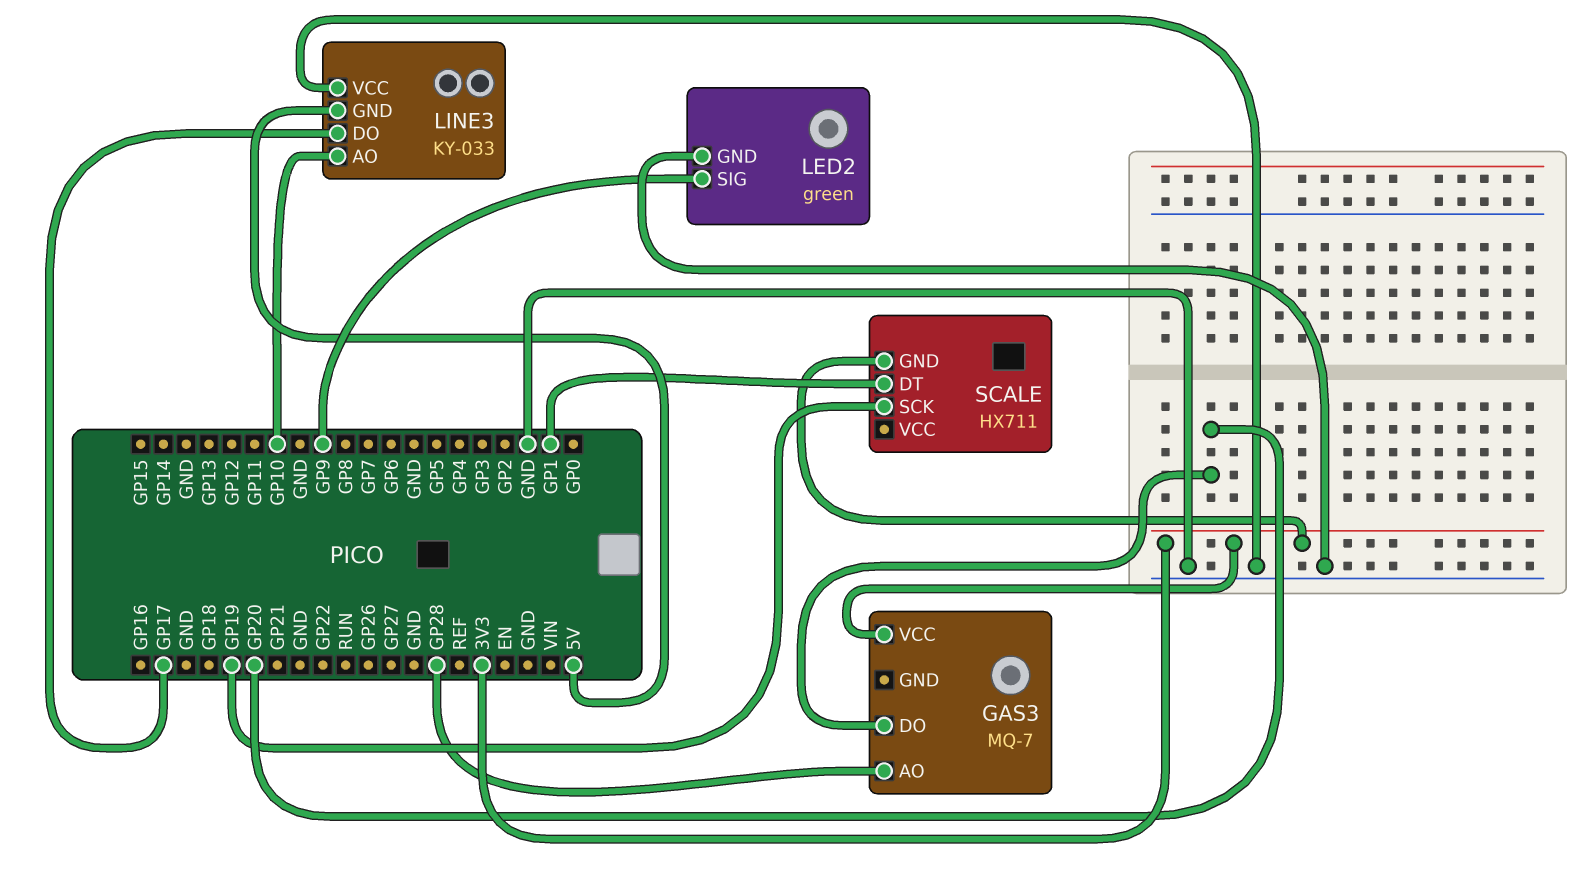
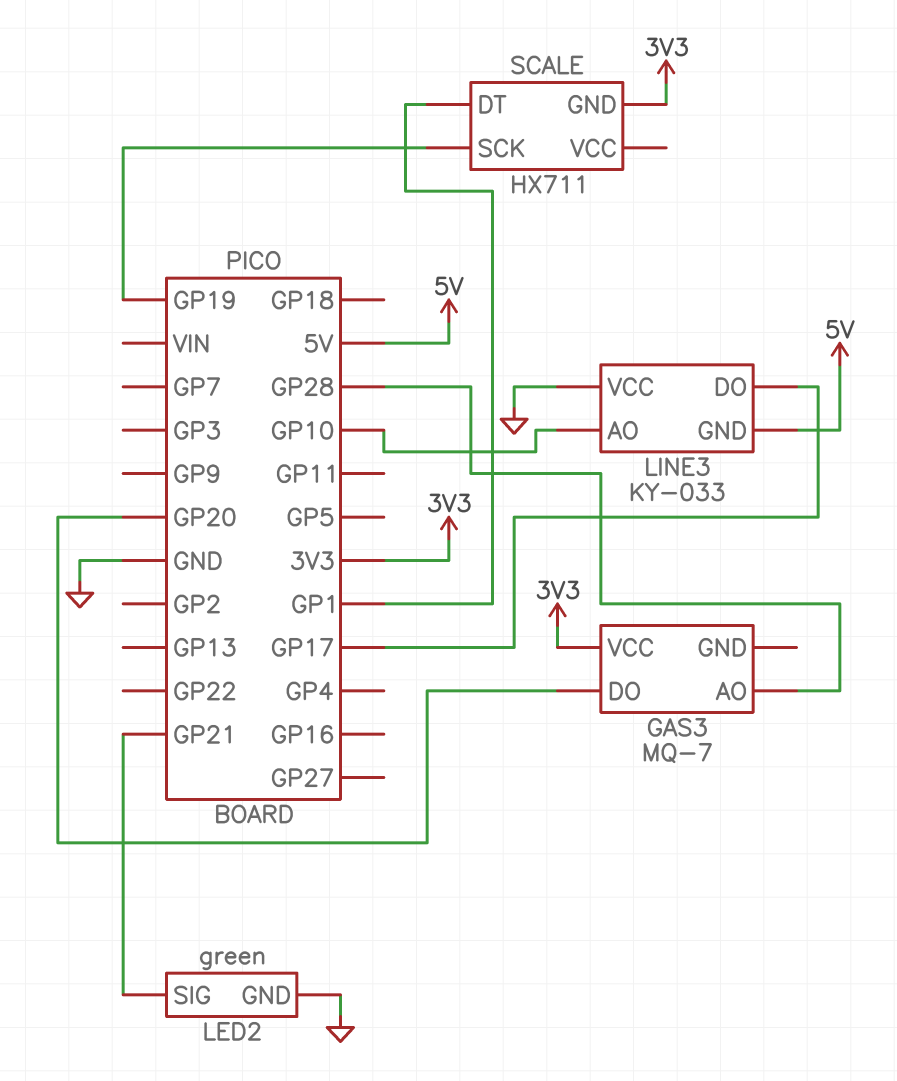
LED2 pin SIG: GP9 -> GP21

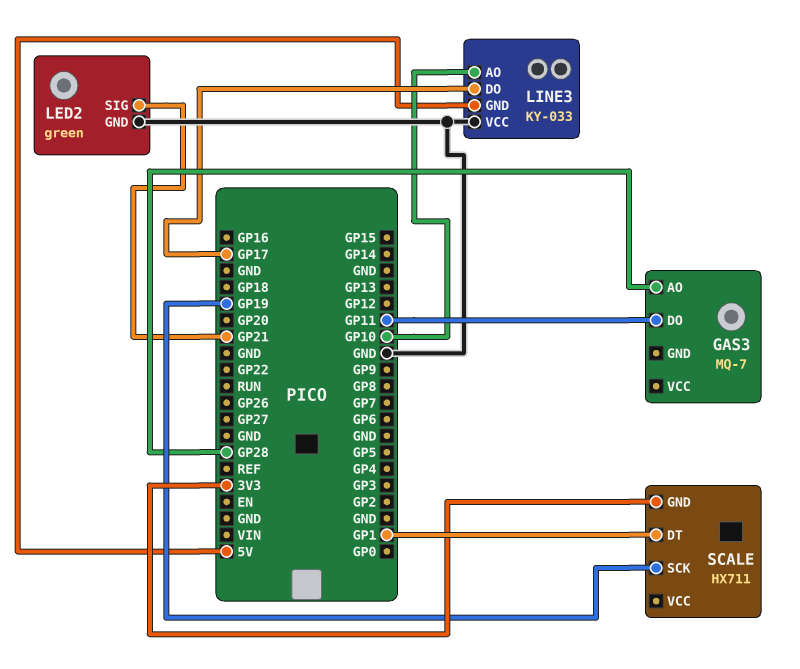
GAS3 pin DO: GP20 -> GP11
GAS3 pin VCC: 3V3 -> none

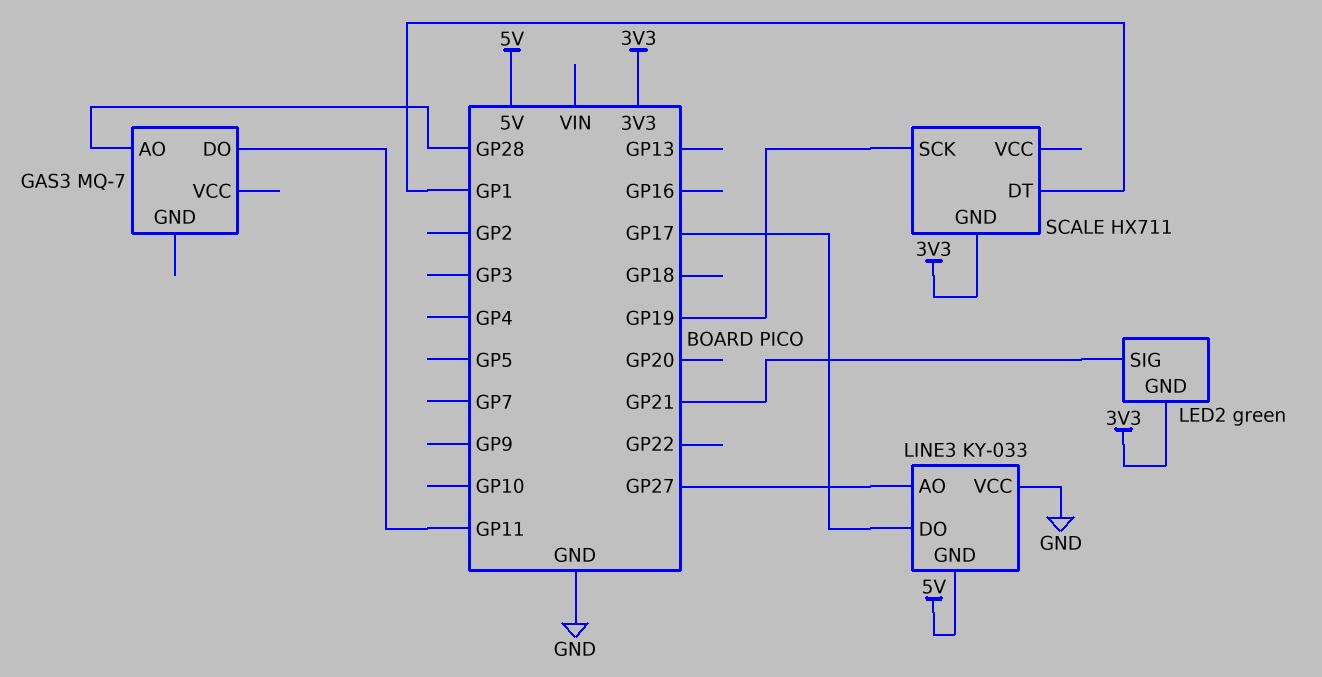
LED2 pin GND: GND -> 3V3
LINE3 pin AO: GP10 -> GP27

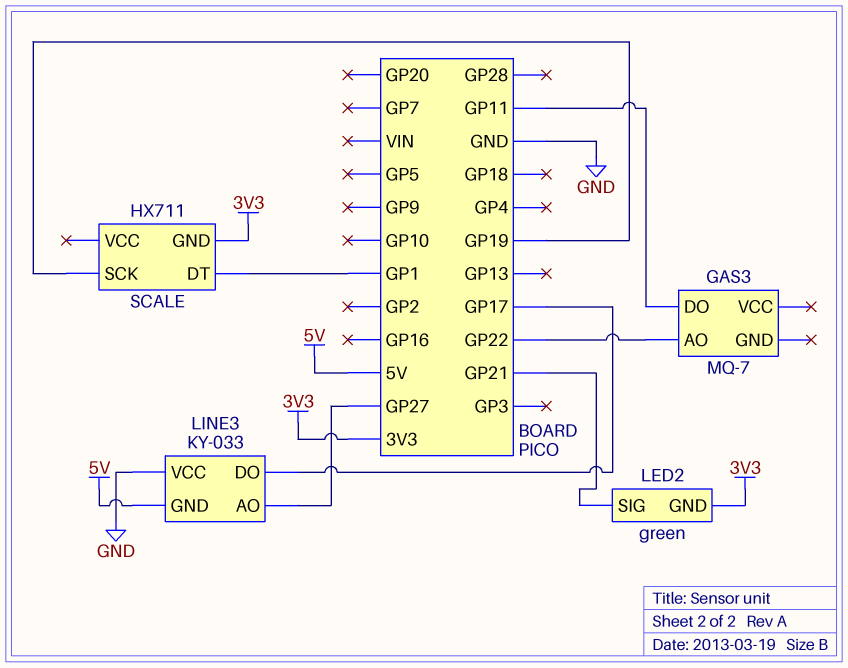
GAS3 pin AO: GP28 -> GP22

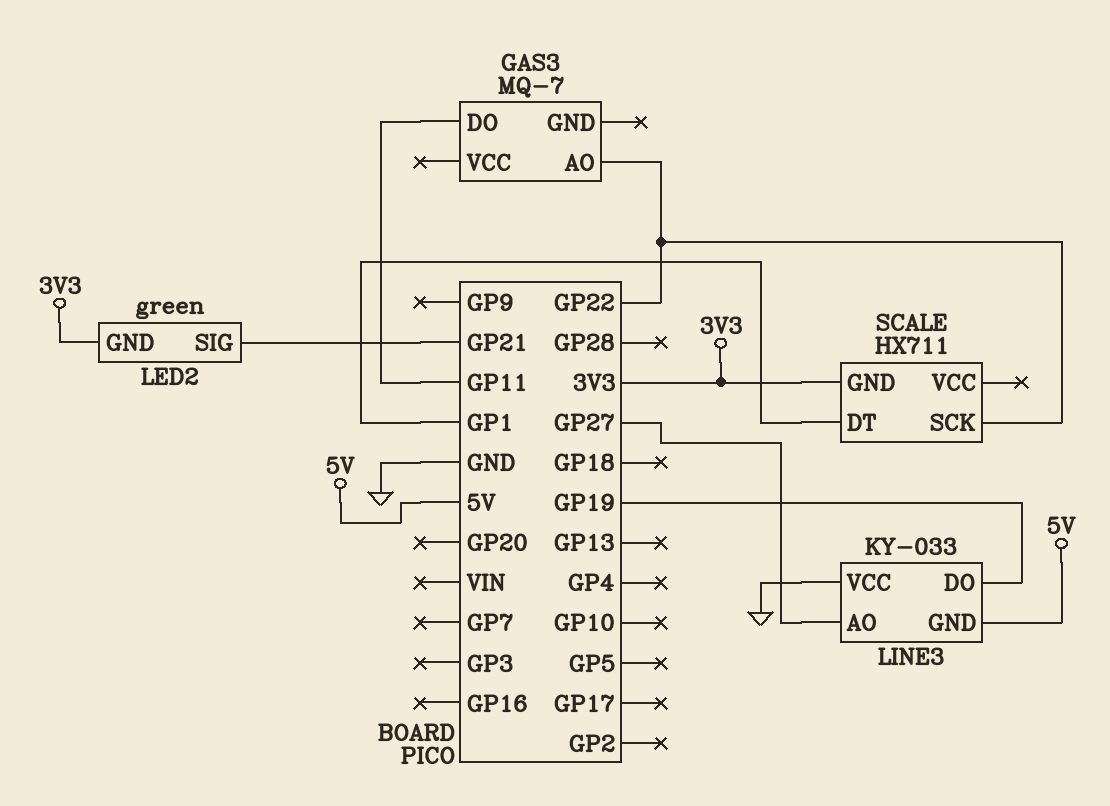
LINE3 pin DO: GP17 -> GP19
SCALE pin SCK: GP19 -> GP22

